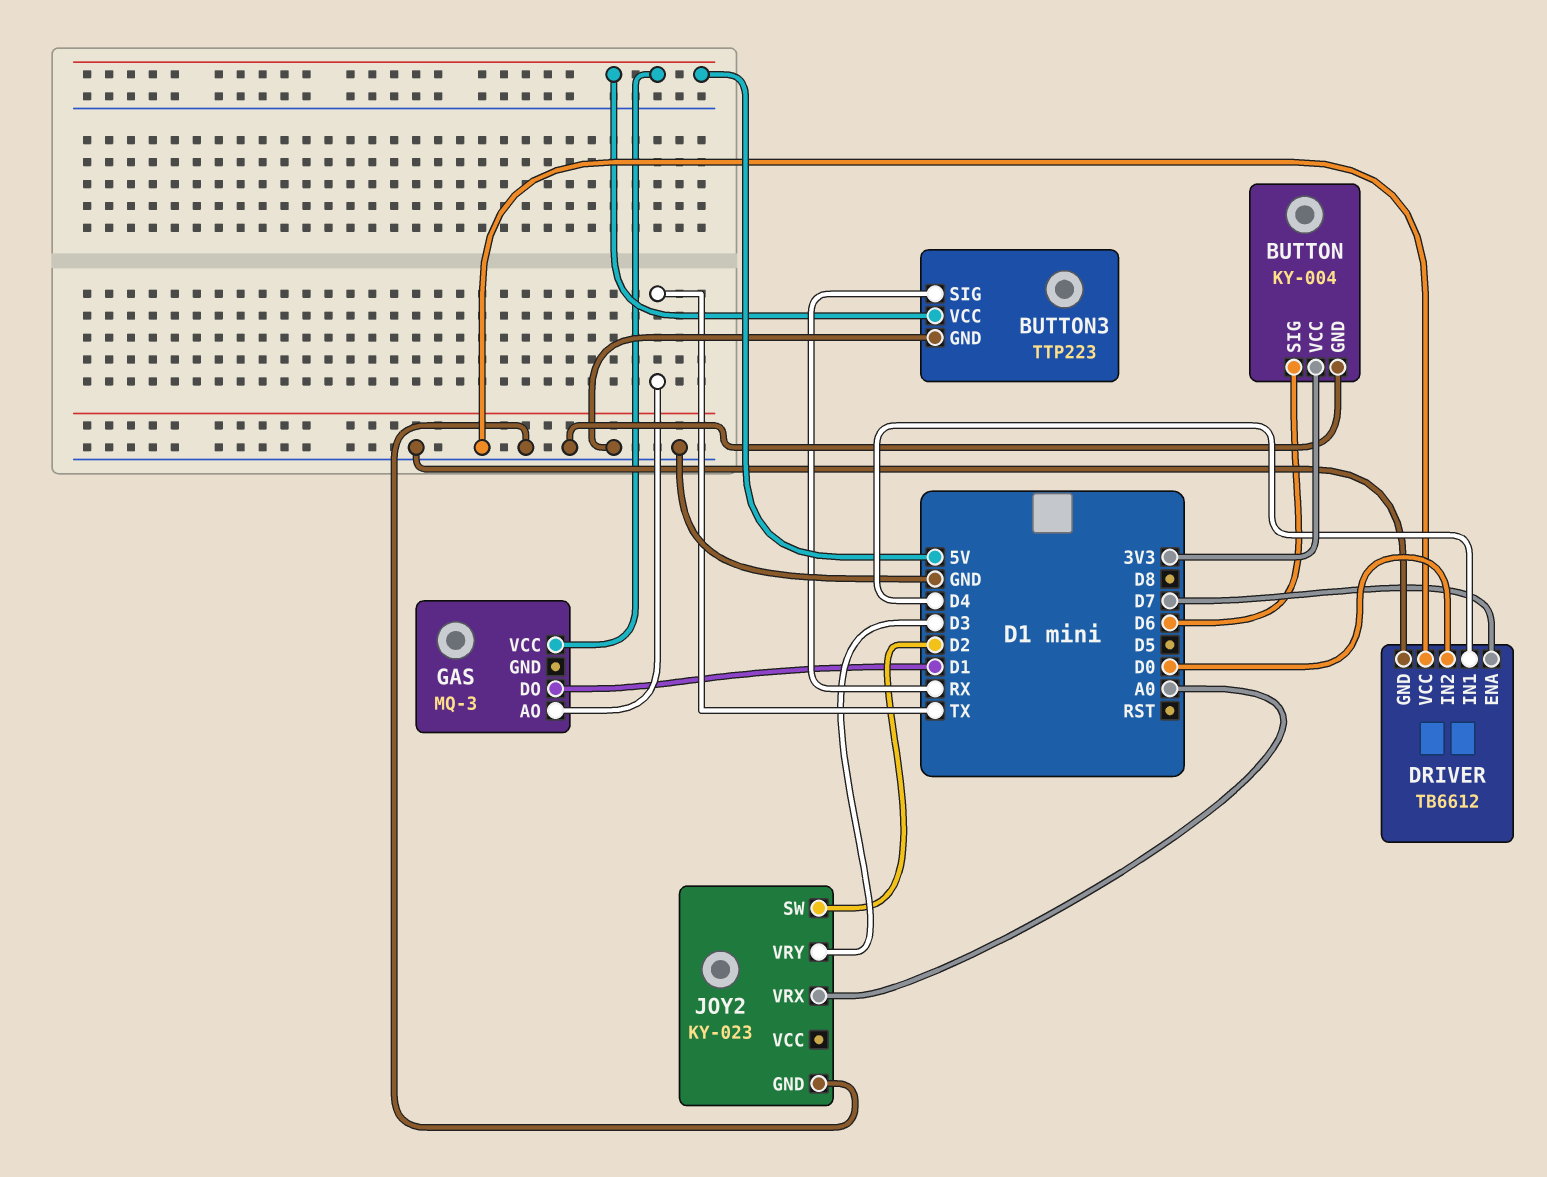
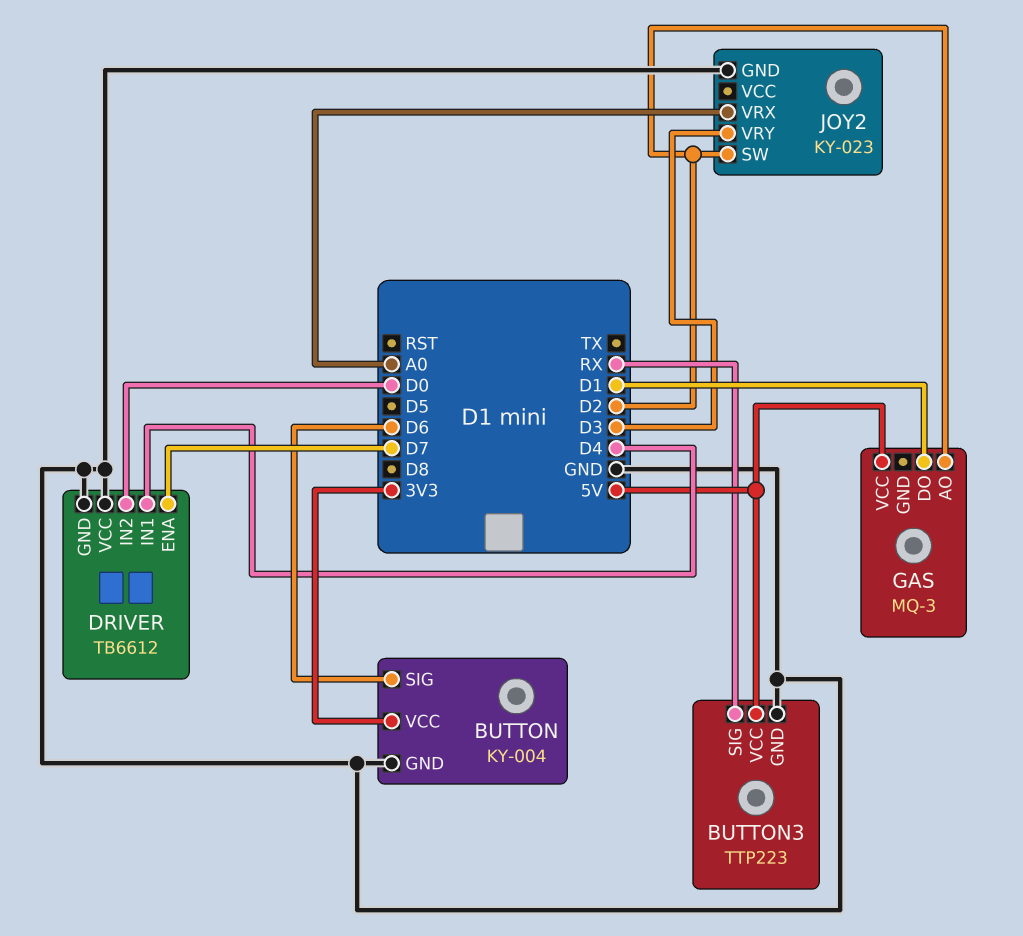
GAS pin AO: TX -> D2

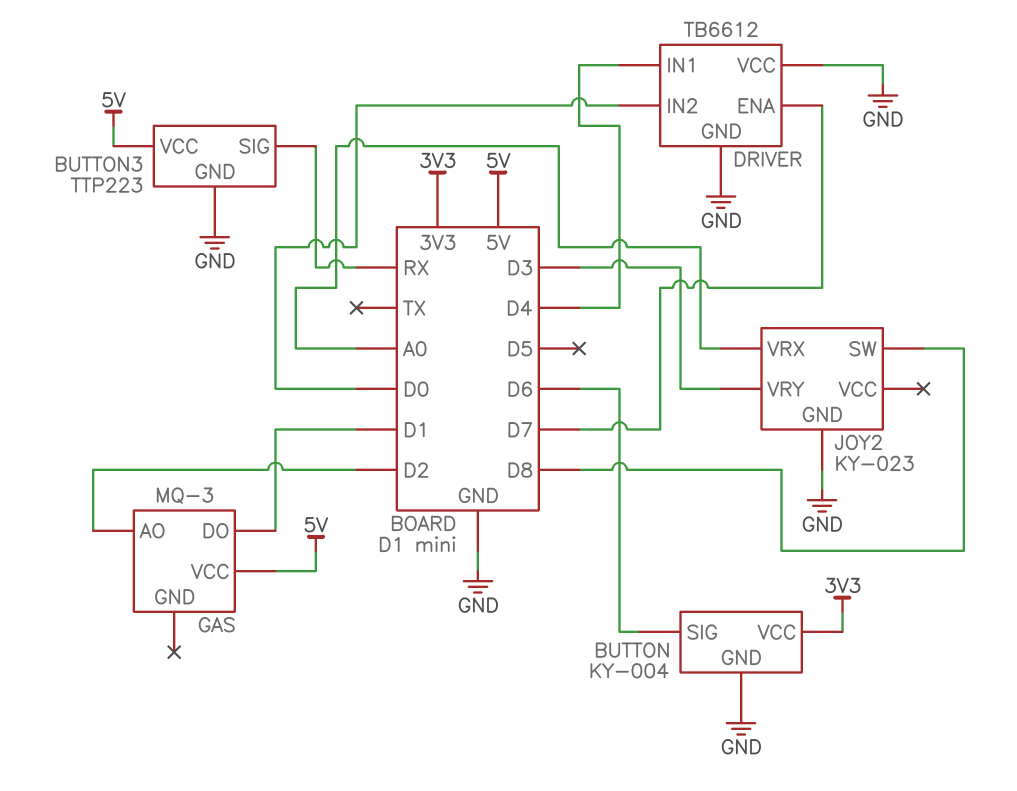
JOY2 pin SW: D2 -> D8

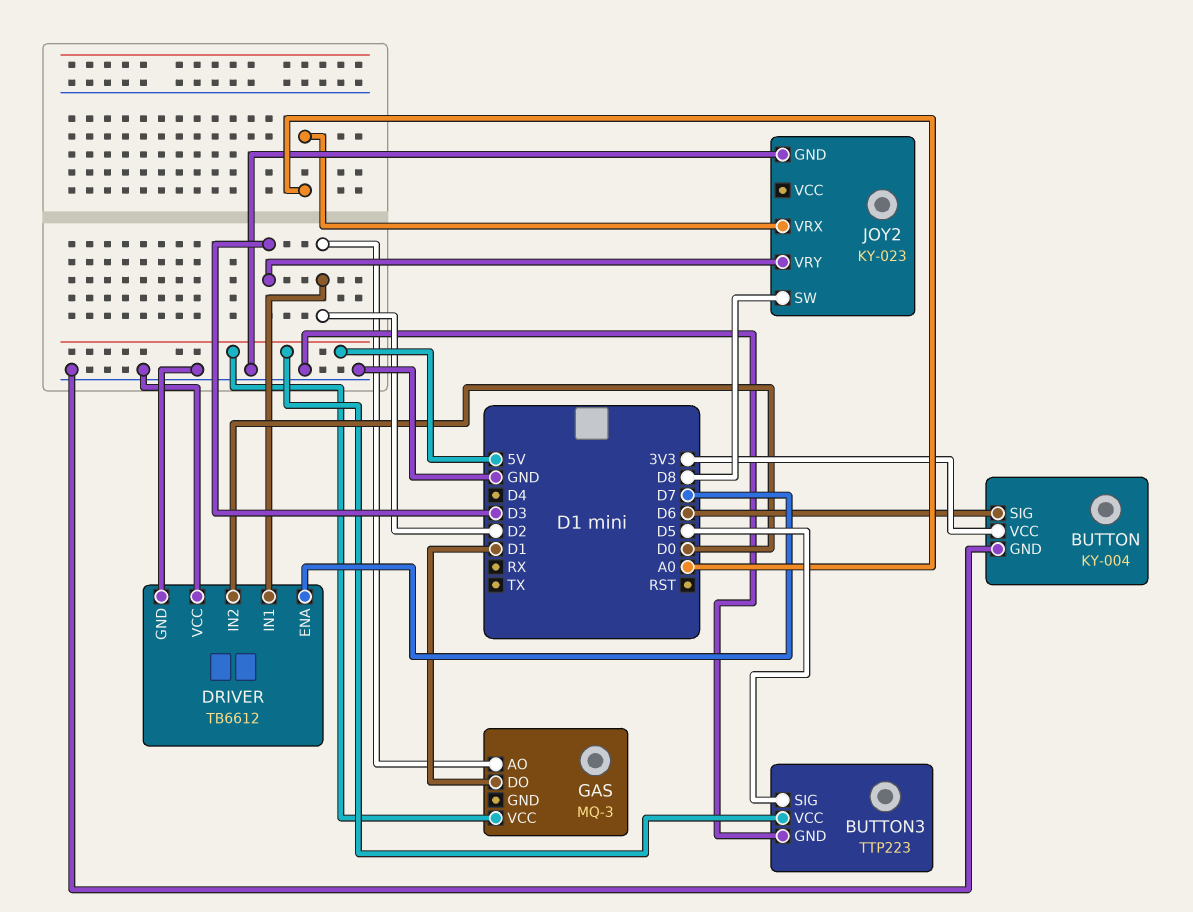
BUTTON3 pin SIG: RX -> D5
DRIVER pin IN1: D4 -> D2

